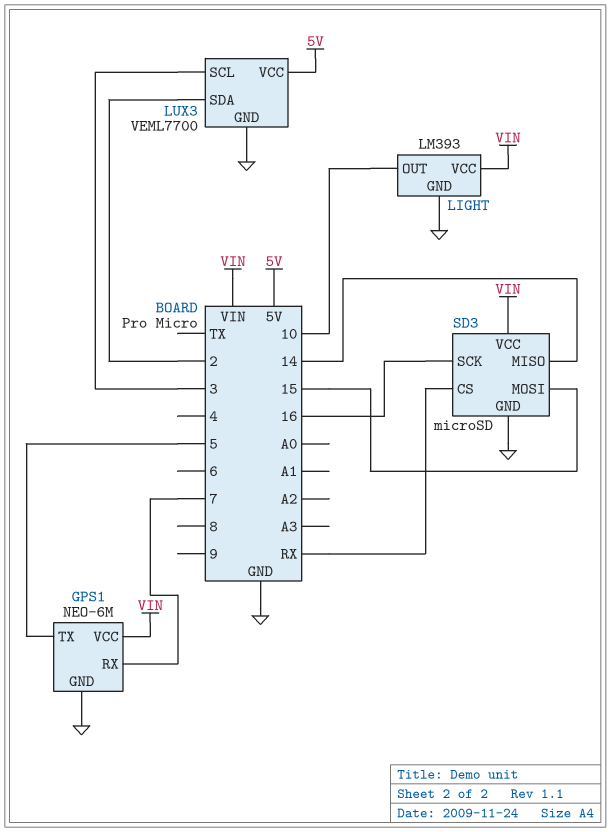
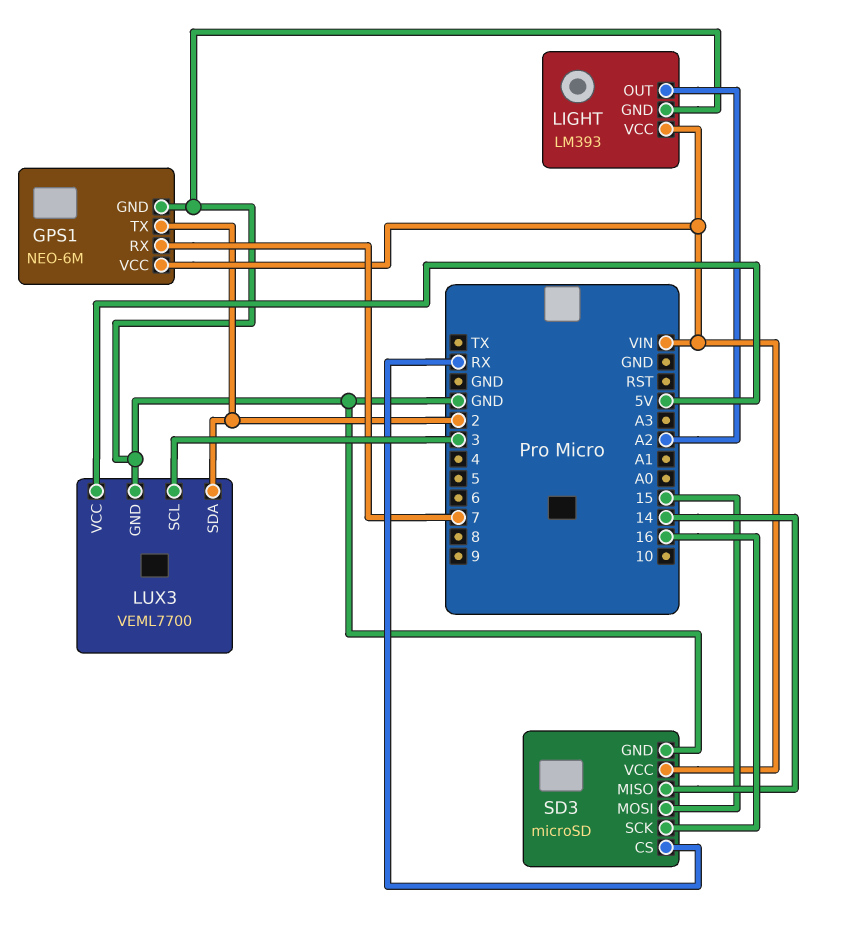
GPS1 pin TX: 5 -> 2
LIGHT pin OUT: 10 -> A2

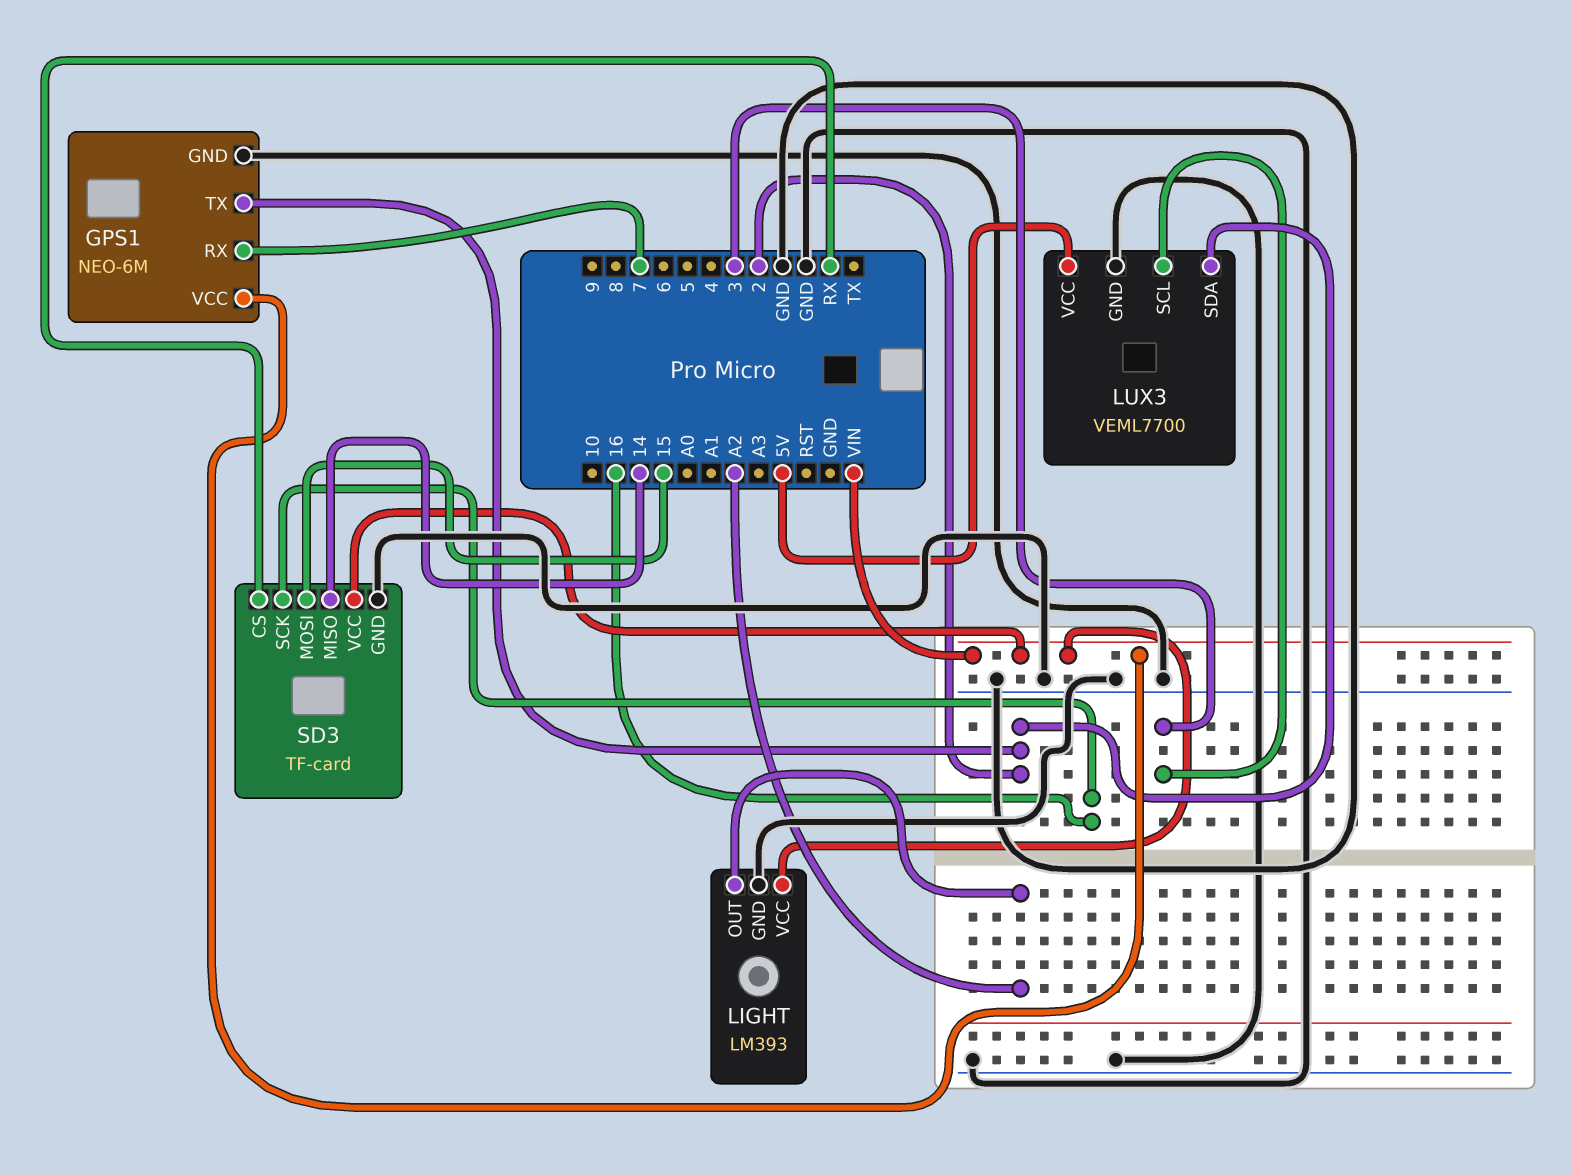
SD3: microSD -> TF-card

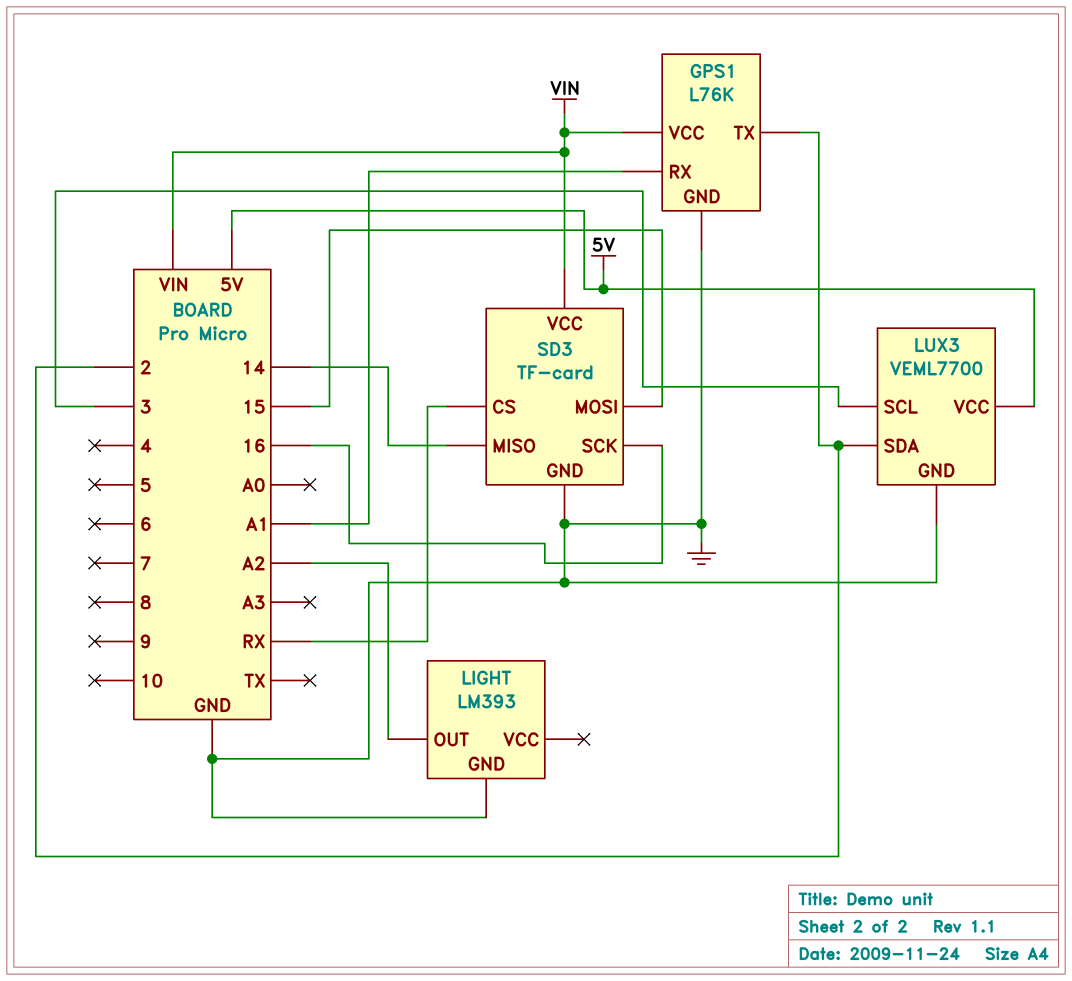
GPS1: NEO-6M -> L76K
GPS1 pin RX: 7 -> A1
LIGHT pin VCC: VIN -> none

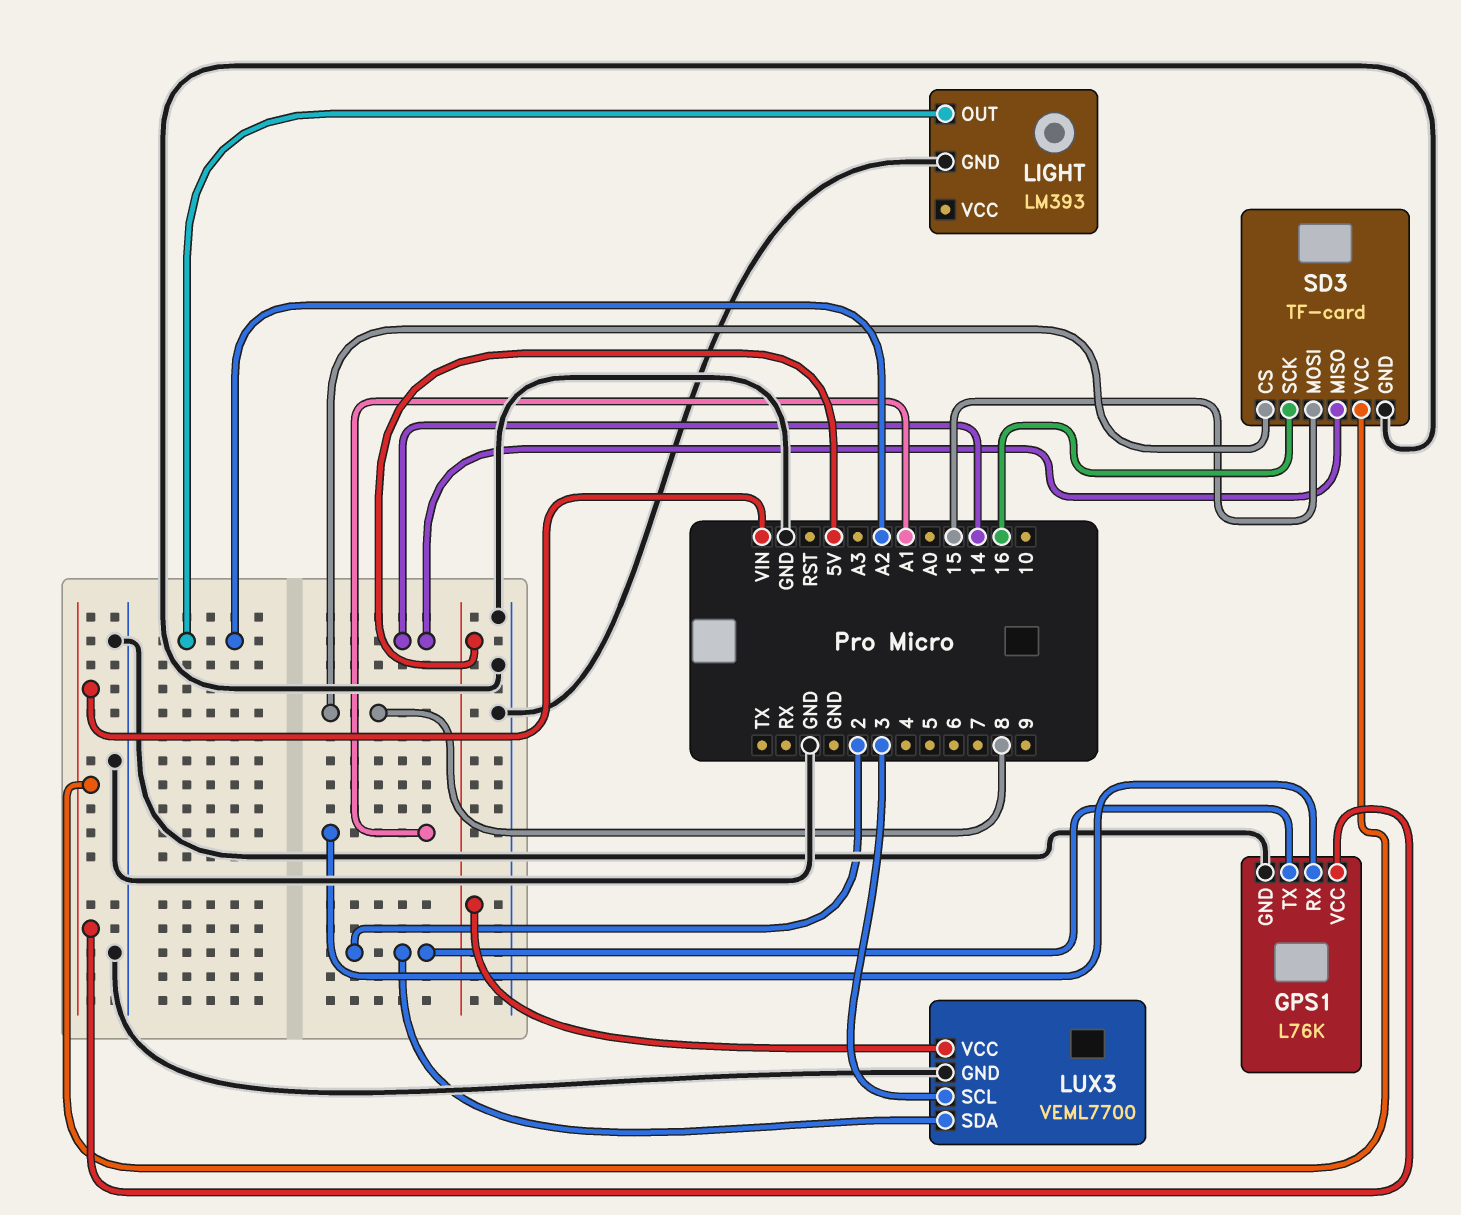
SD3 pin CS: RX -> 8

